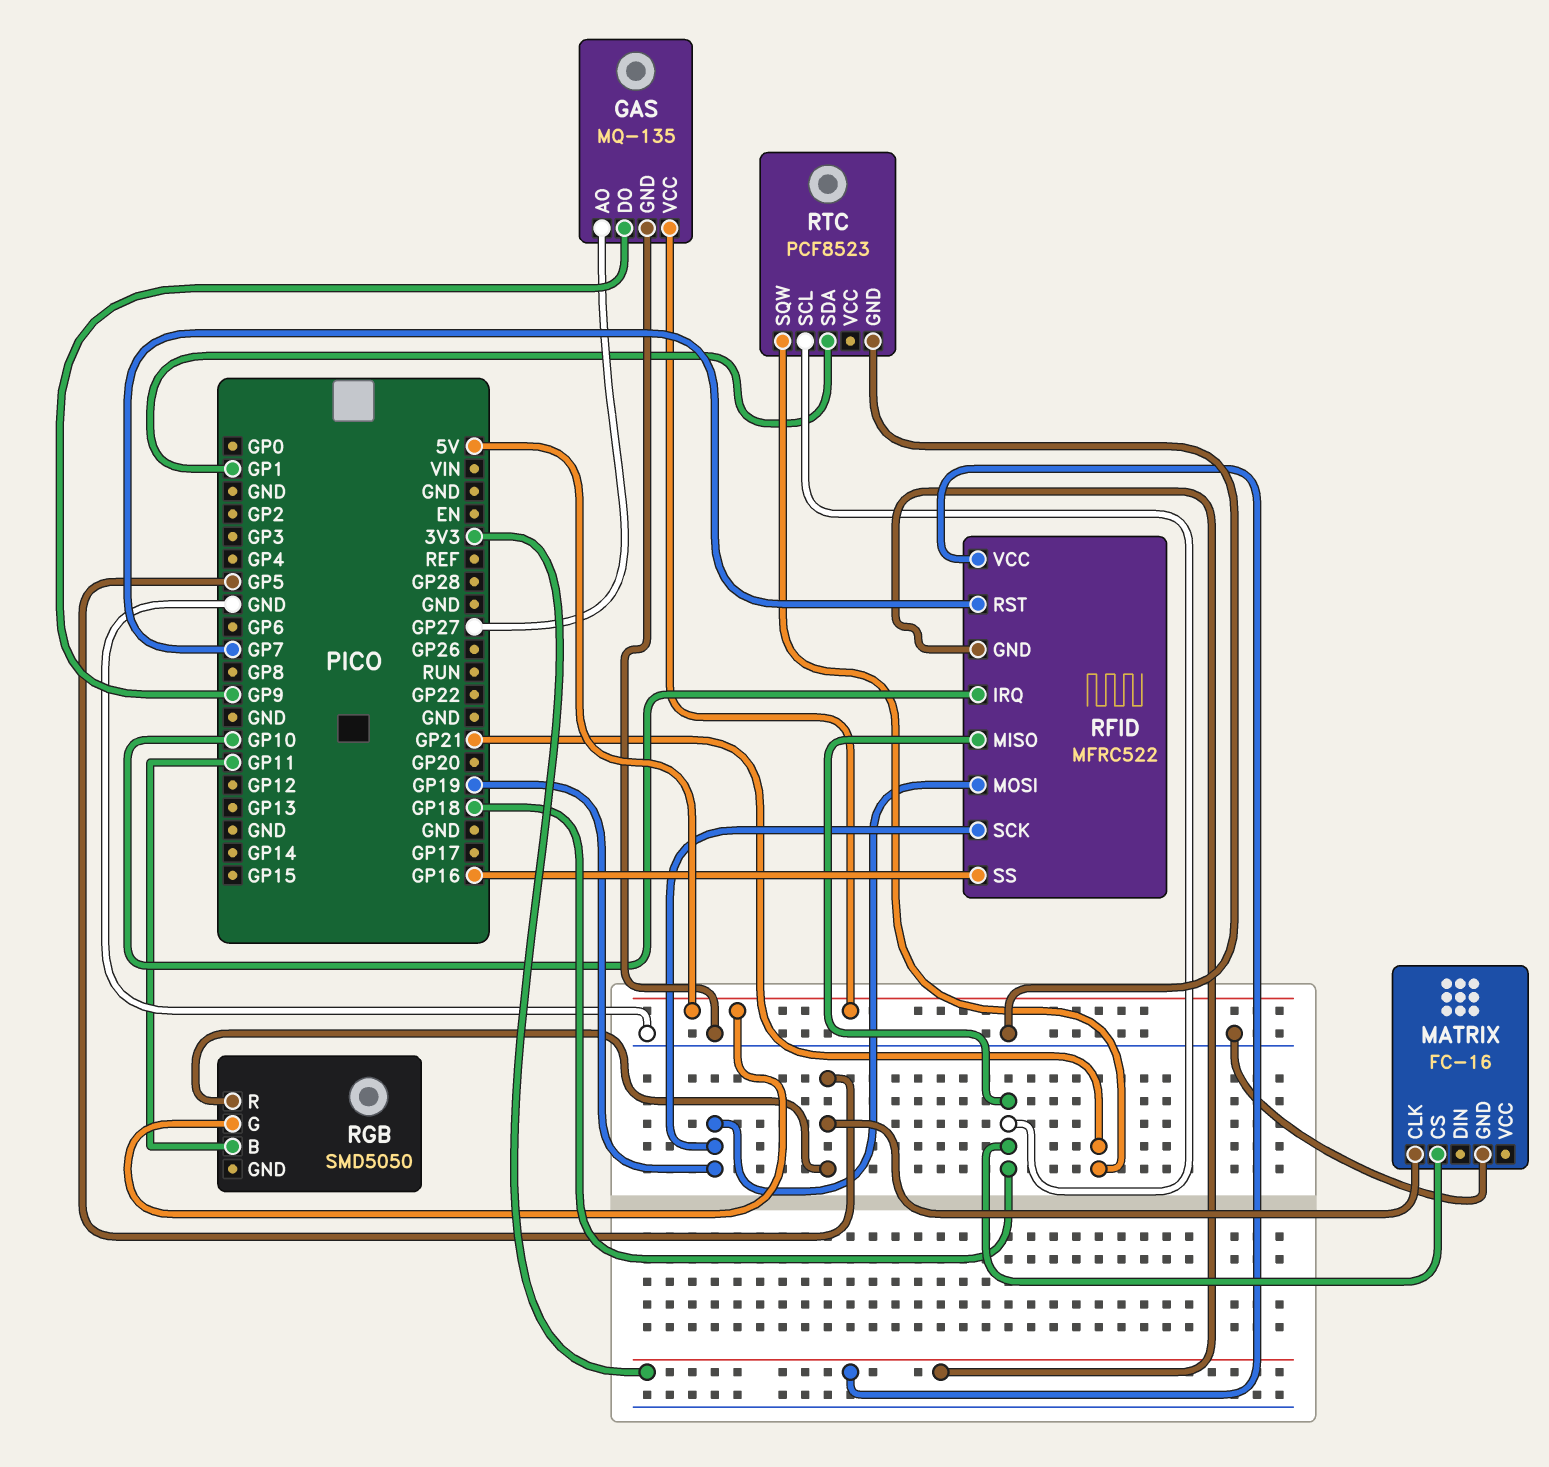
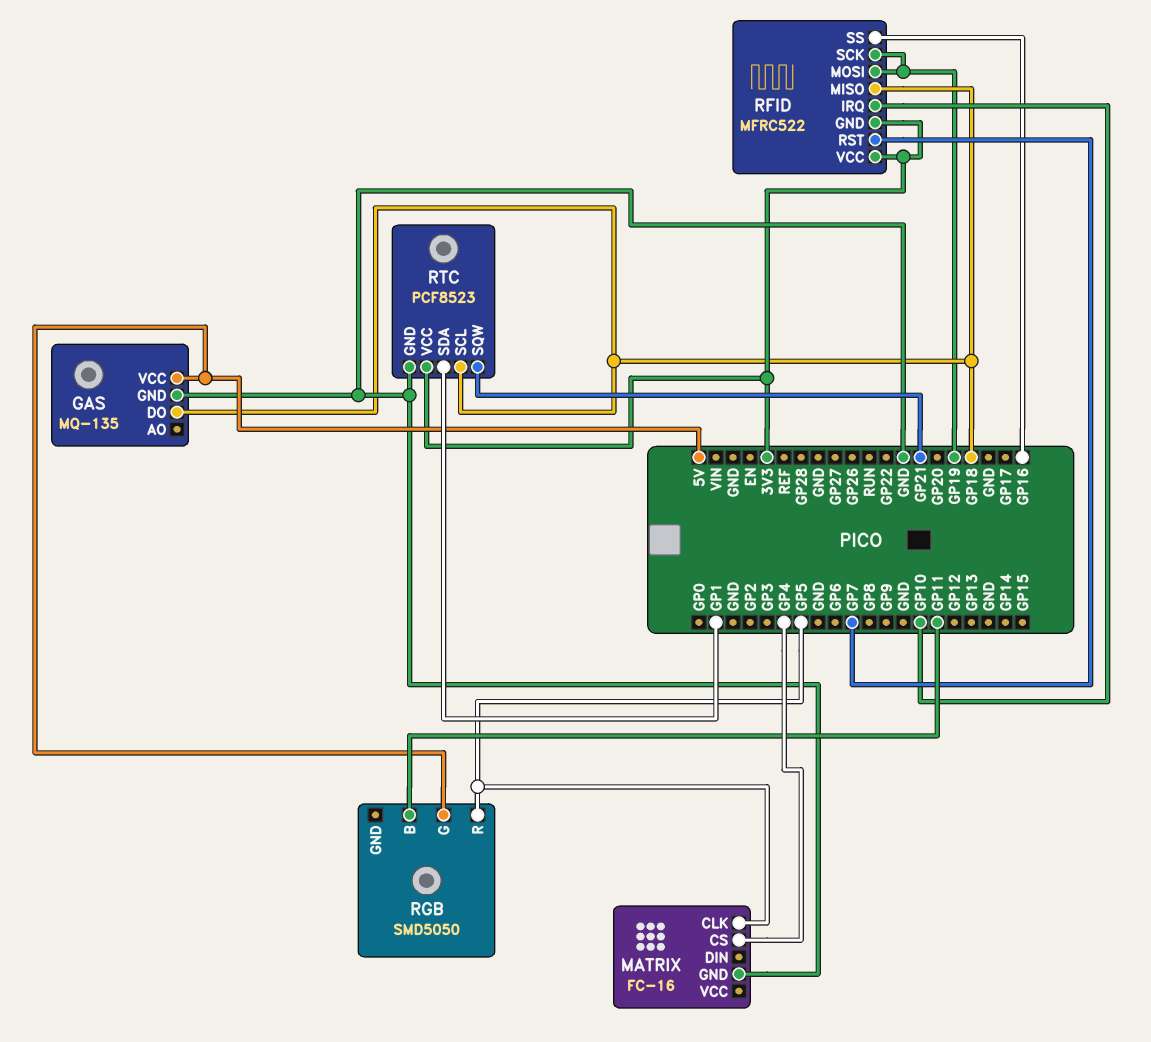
GAS pin AO: GP27 -> none
GAS pin DO: GP9 -> GP18
MATRIX pin CS: GP18 -> GP4
RTC pin VCC: none -> 3V3

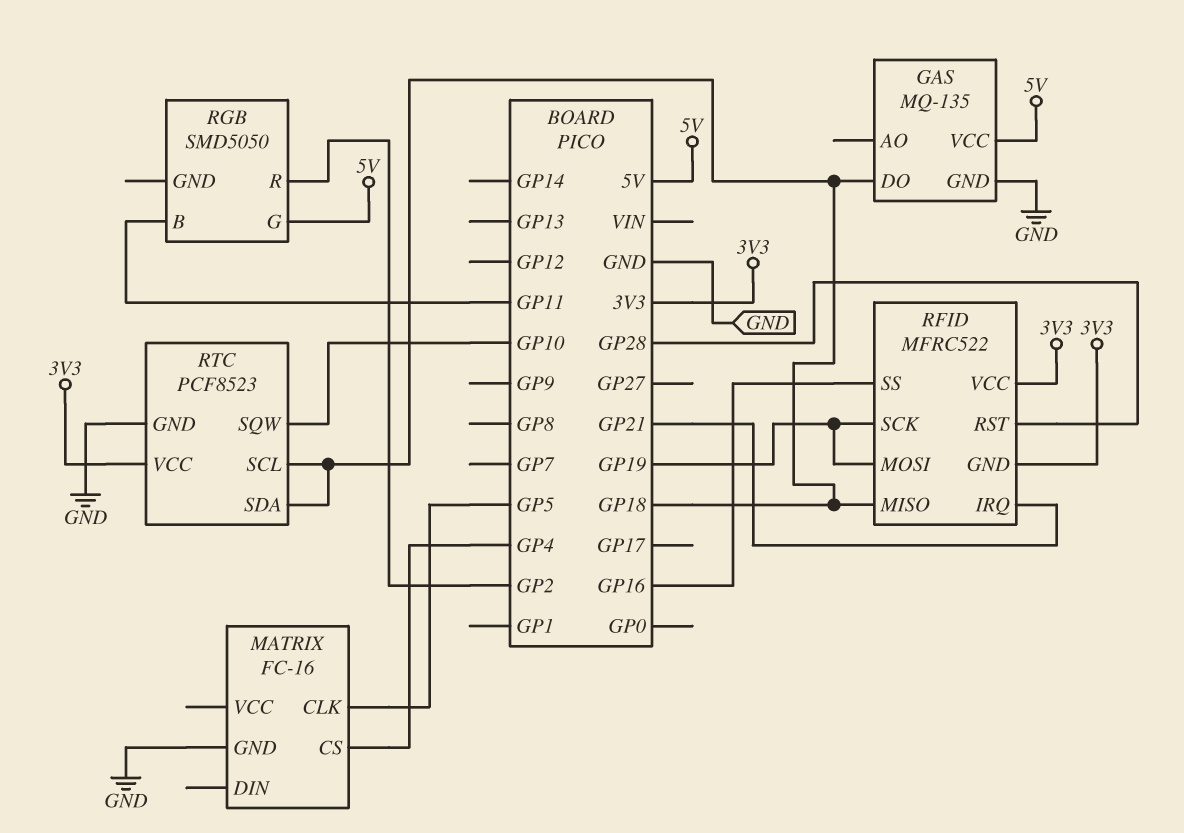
RFID pin IRQ: GP10 -> GP21
RFID pin RST: GP7 -> GP28
RGB pin R: GP5 -> GP2
RTC pin SDA: GP1 -> GP18
RTC pin SQW: GP21 -> GP10

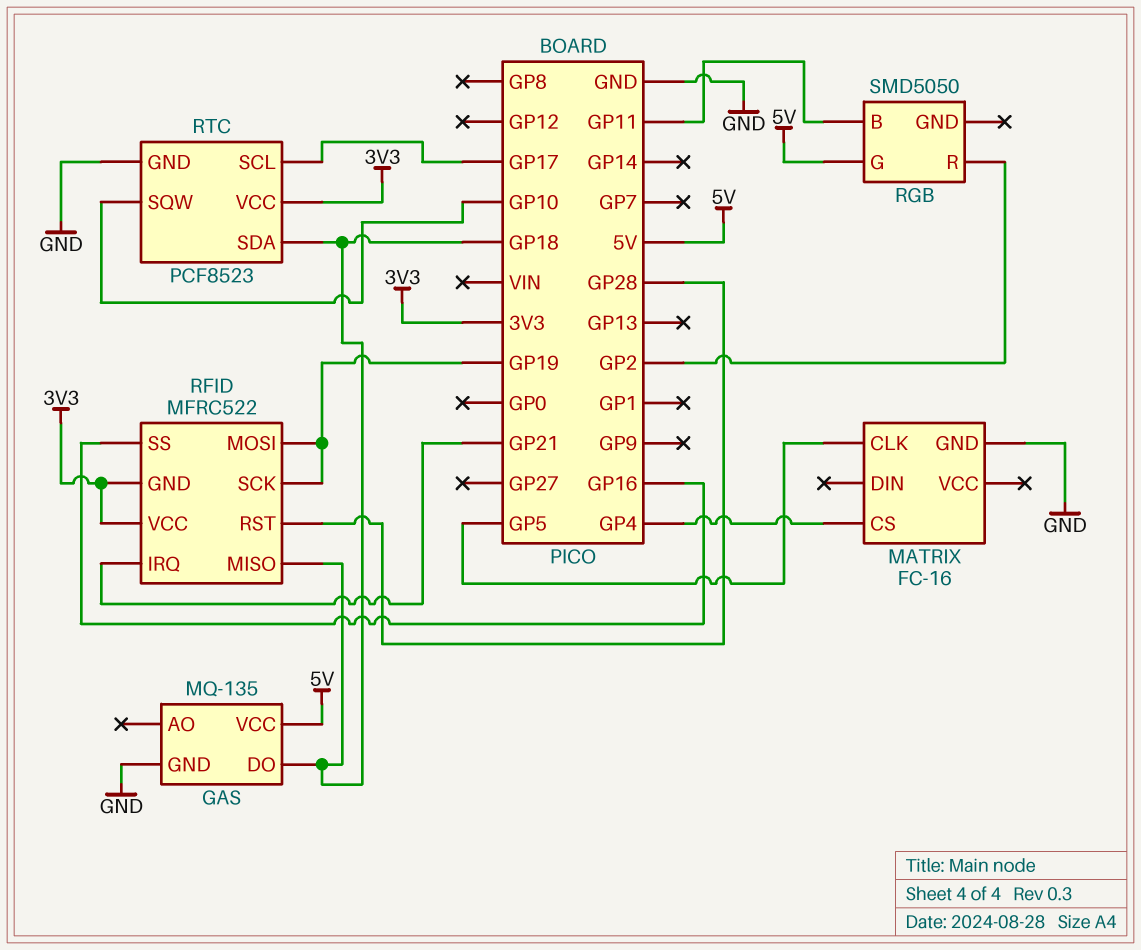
RTC pin SCL: GP18 -> GP17

